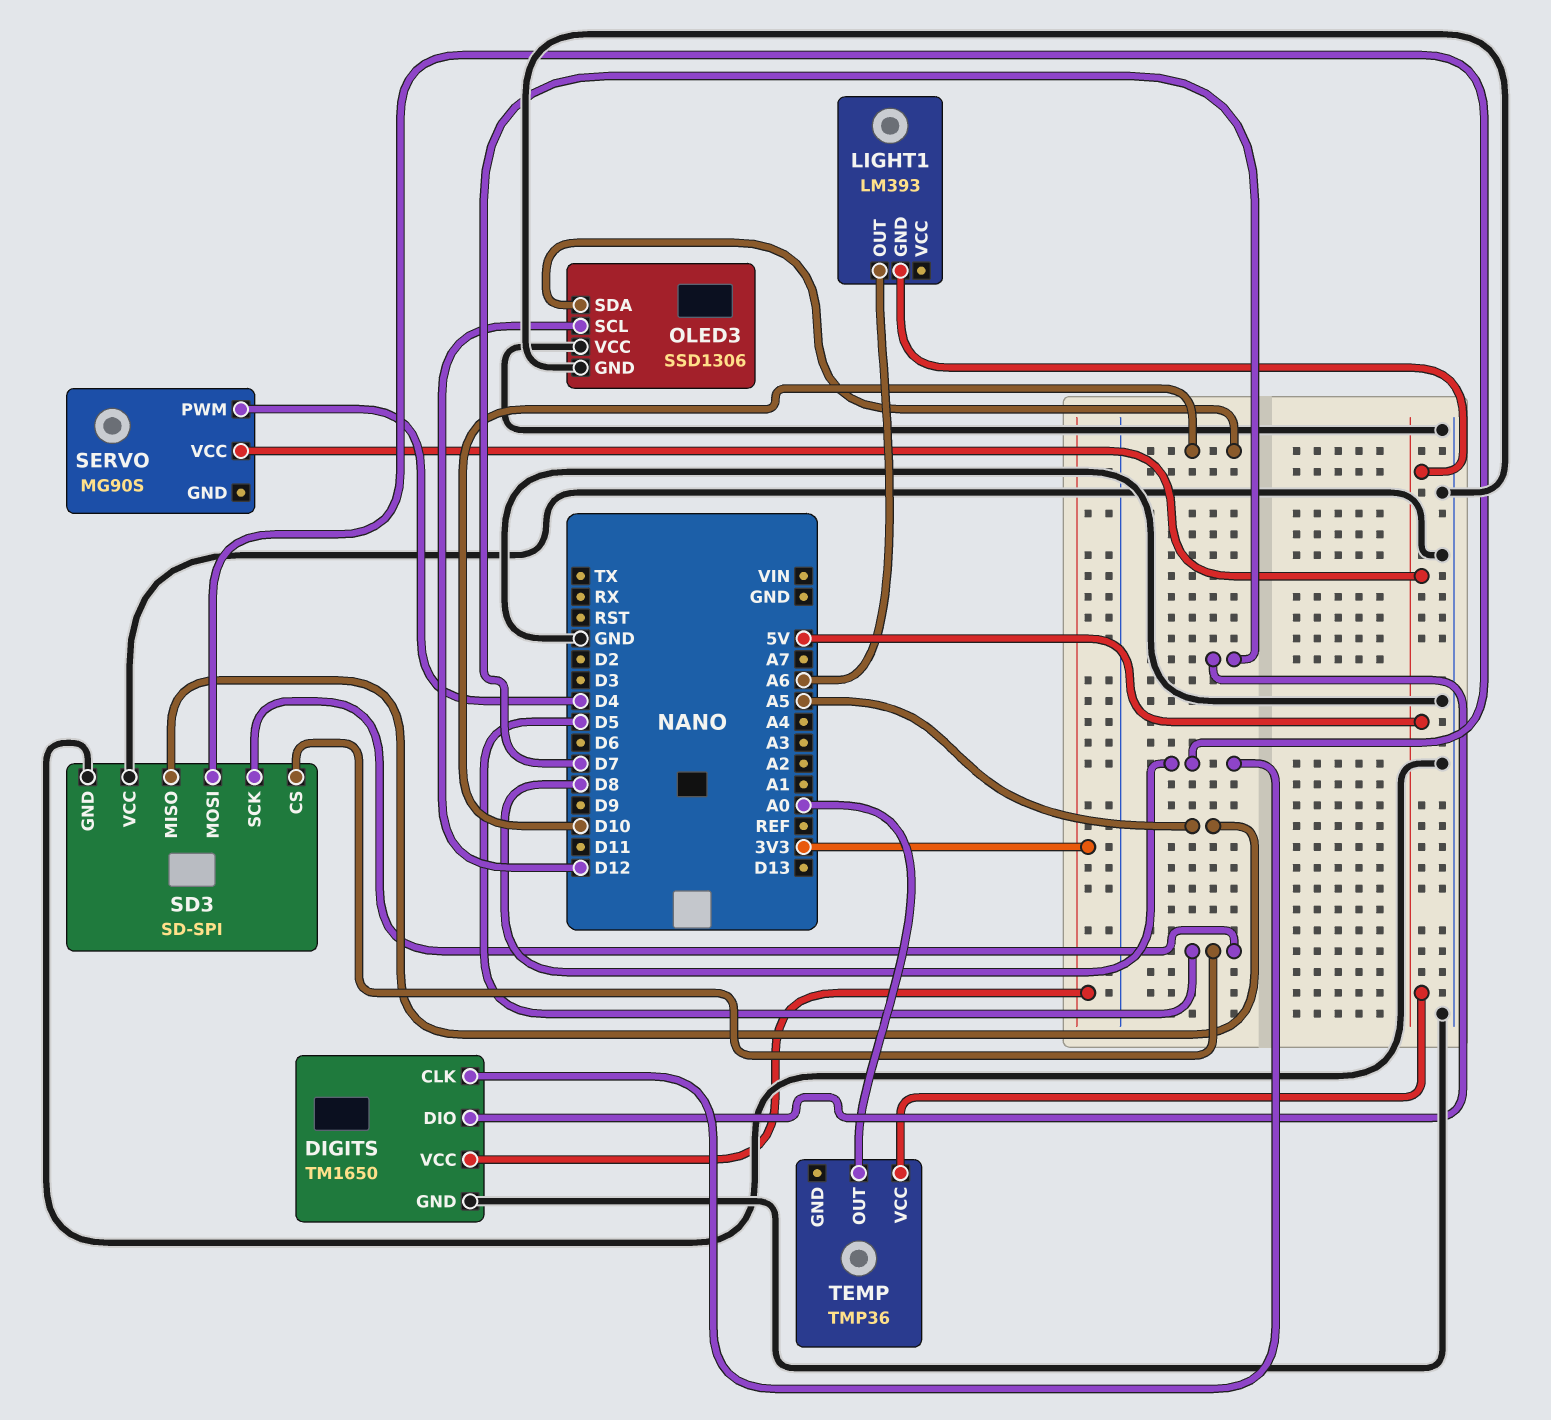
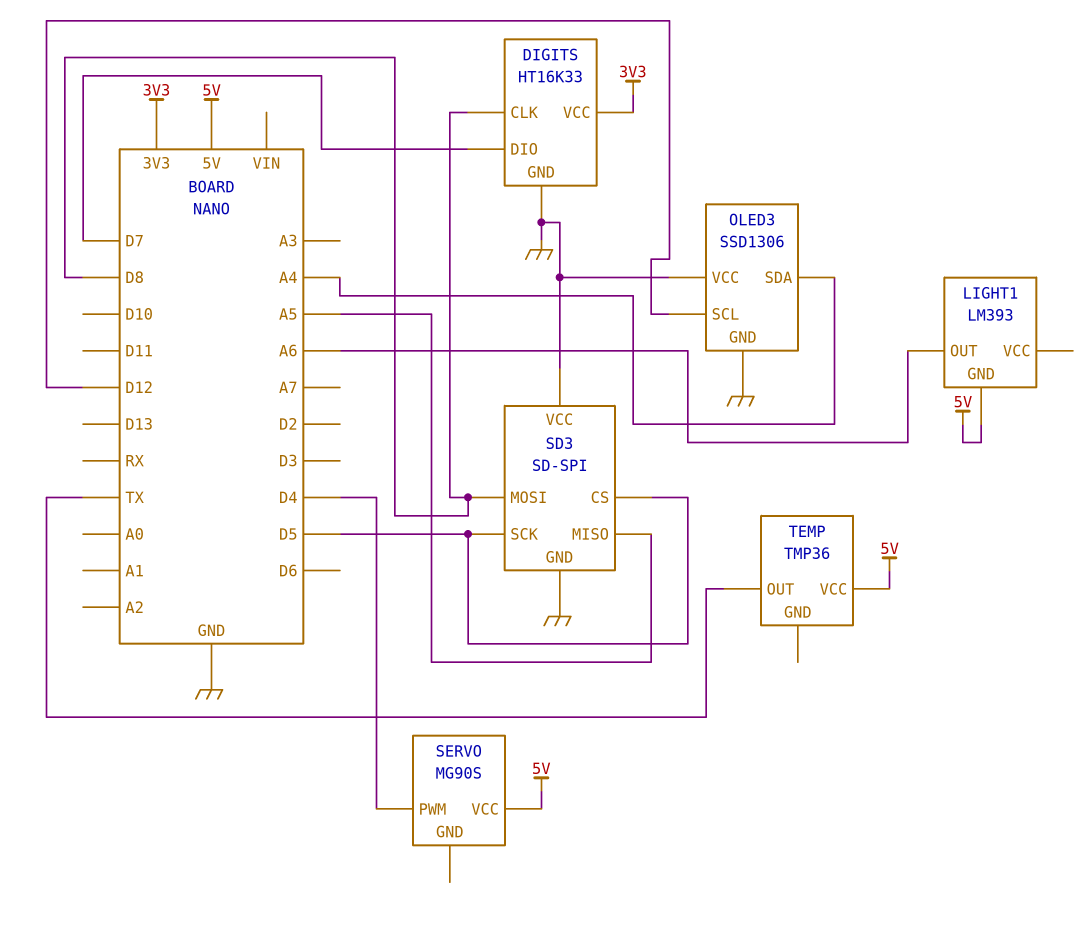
DIGITS: TM1650 -> HT16K33
OLED3 pin SDA: D10 -> A4
TEMP pin OUT: A0 -> TX

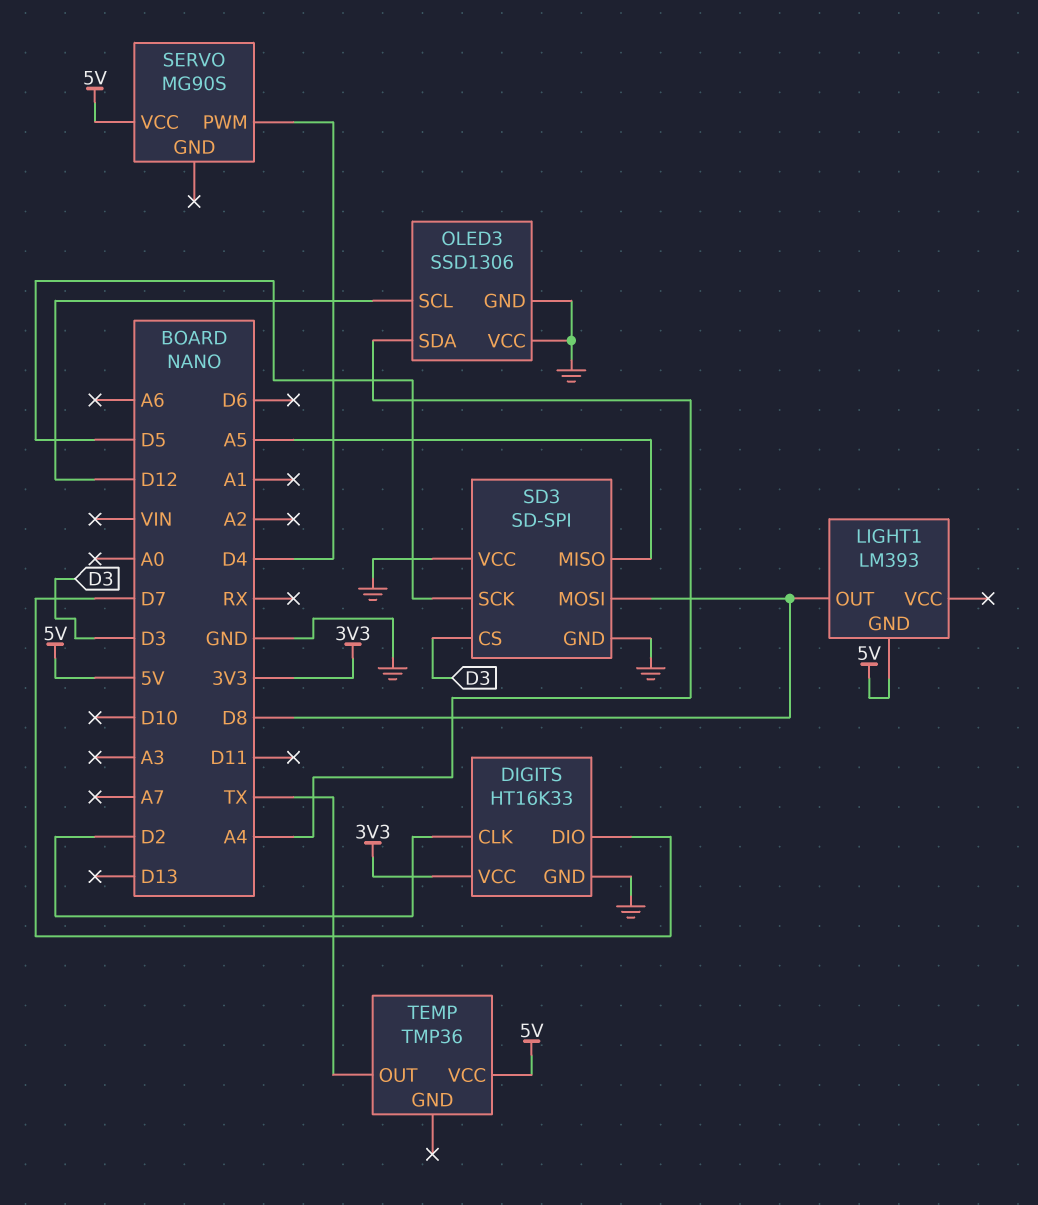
DIGITS pin CLK: D8 -> D2
LIGHT1 pin OUT: A6 -> D8
SD3 pin CS: D5 -> D3

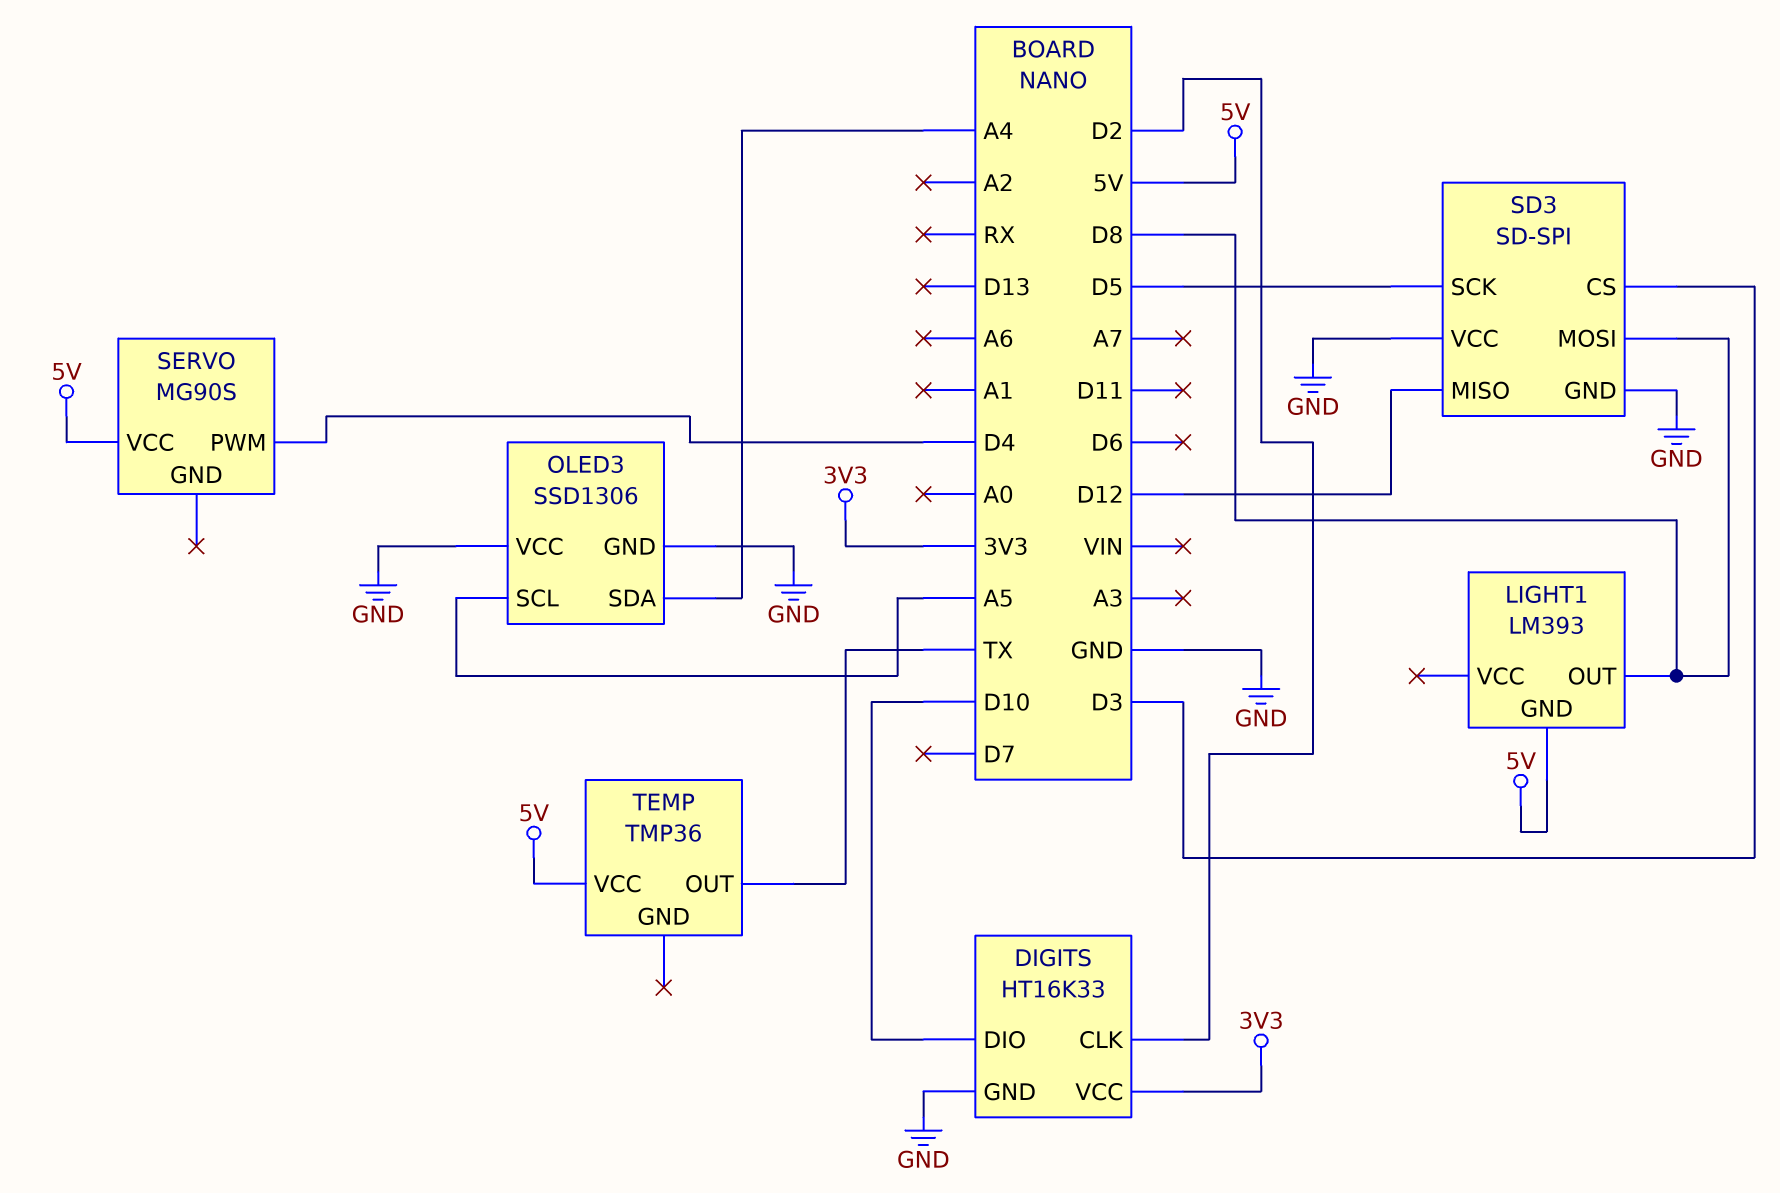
DIGITS pin DIO: D7 -> D10
OLED3 pin SCL: D12 -> A5
SD3 pin MISO: A5 -> D12

